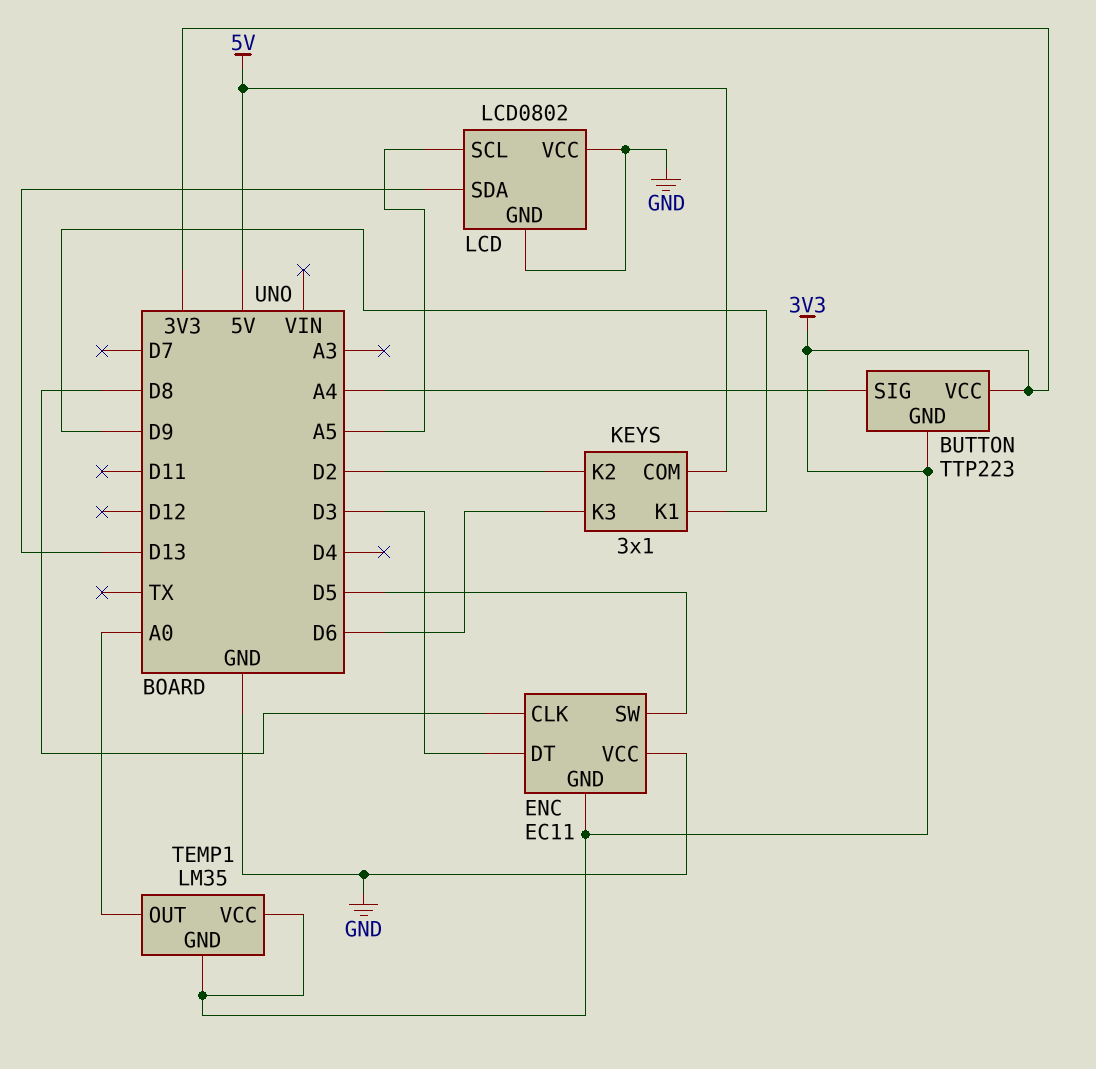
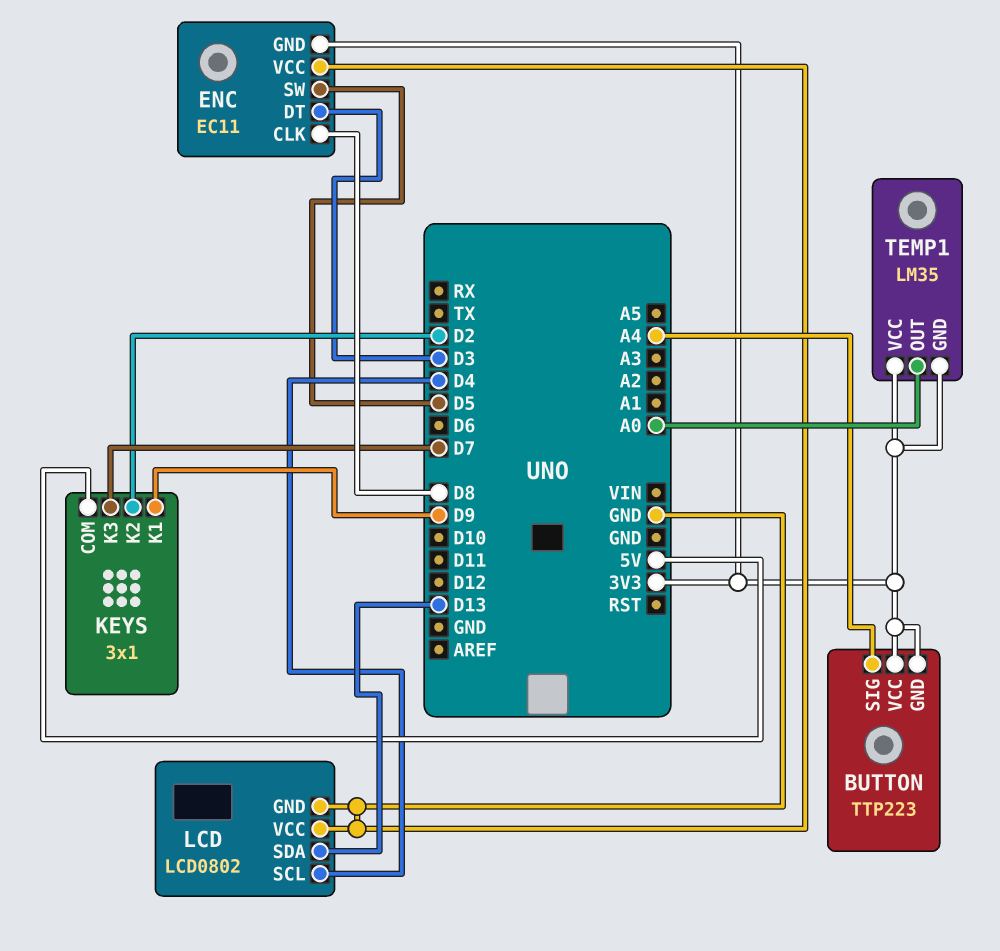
KEYS pin K3: D6 -> D7
LCD pin SCL: A5 -> D4

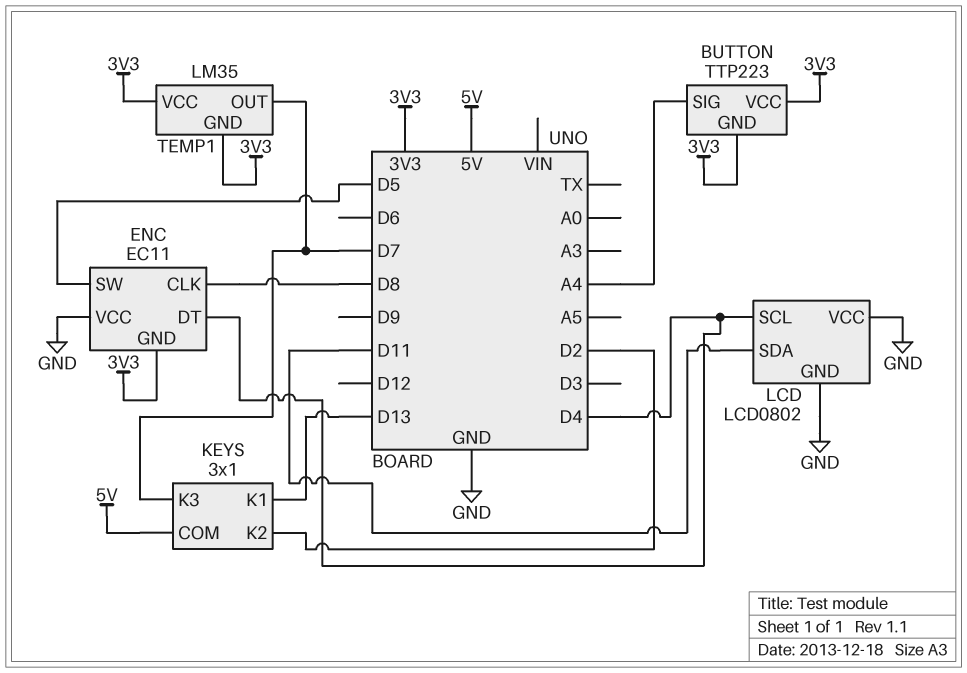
ENC pin DT: D3 -> D4
KEYS pin K1: D9 -> D13
LCD pin SDA: D13 -> D11
TEMP1 pin OUT: A0 -> D7

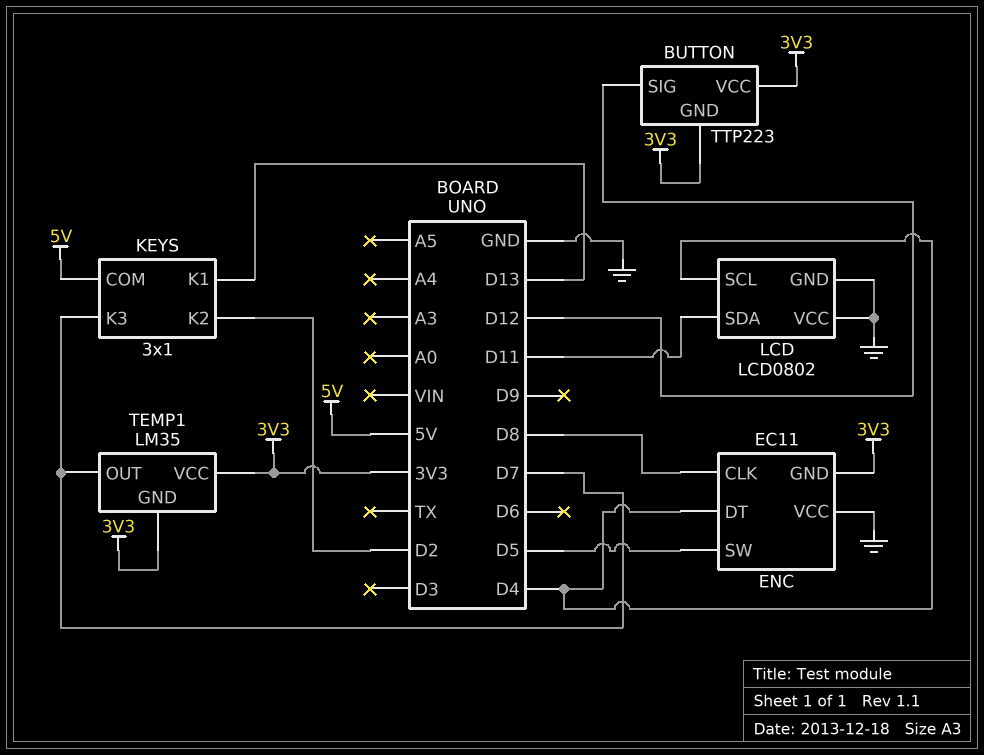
BUTTON pin SIG: A4 -> D12

